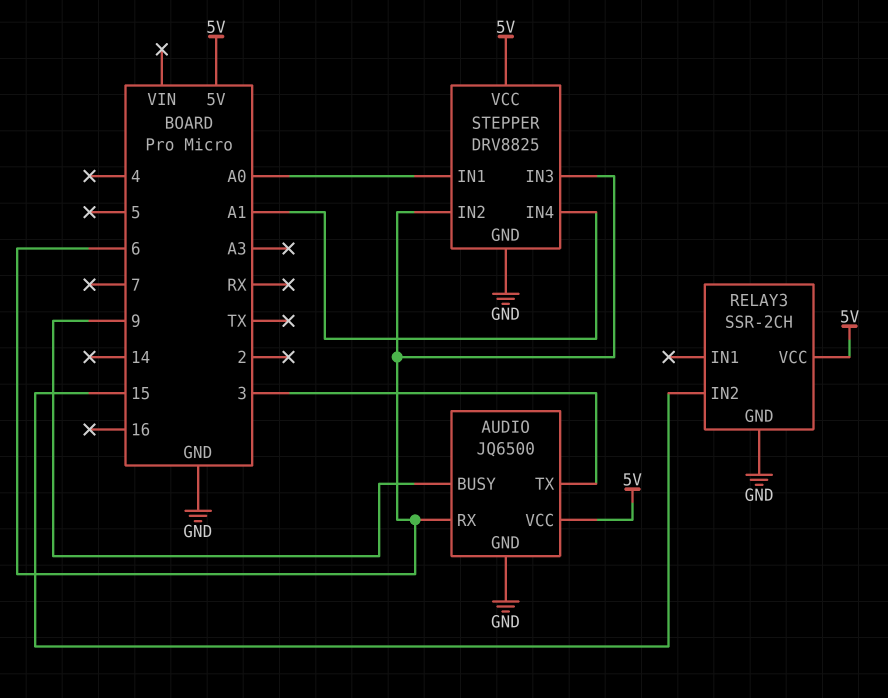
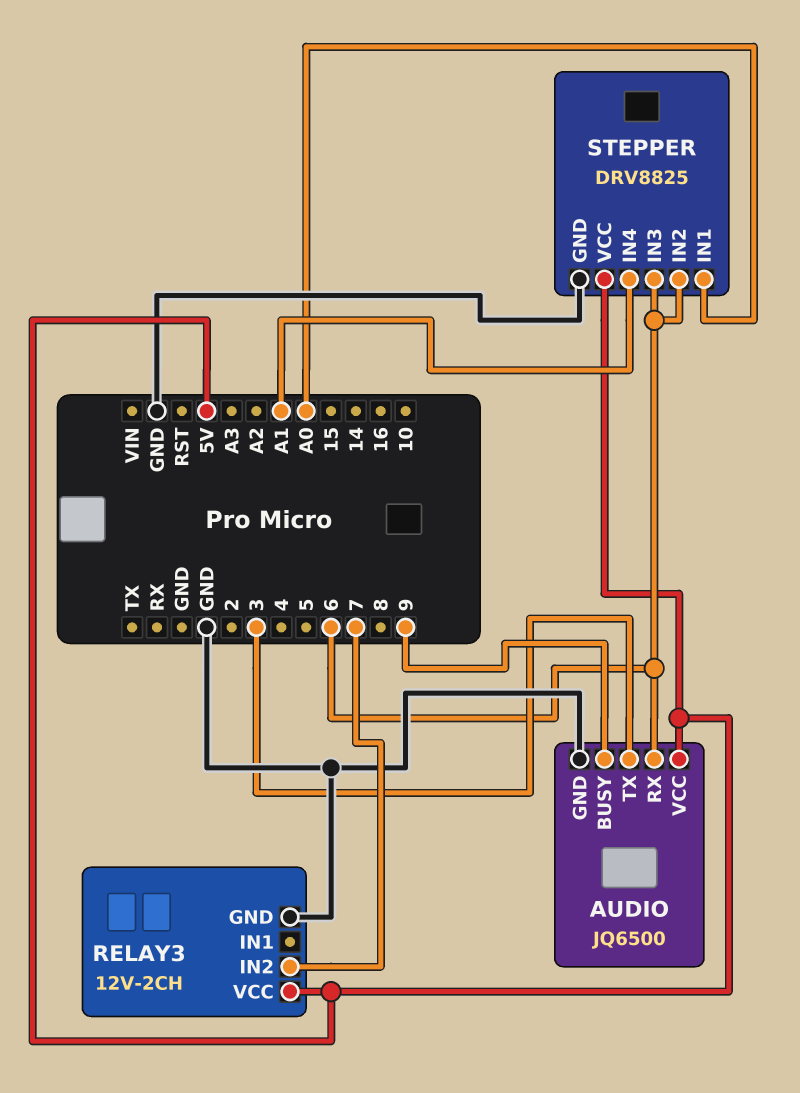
RELAY3: SSR-2CH -> 12V-2CH
RELAY3 pin IN2: 15 -> 7

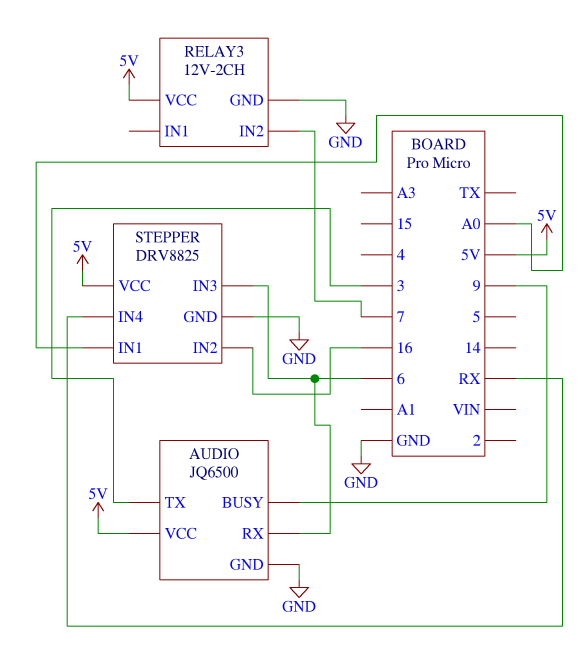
STEPPER pin IN2: 6 -> 16
STEPPER pin IN4: A1 -> RX

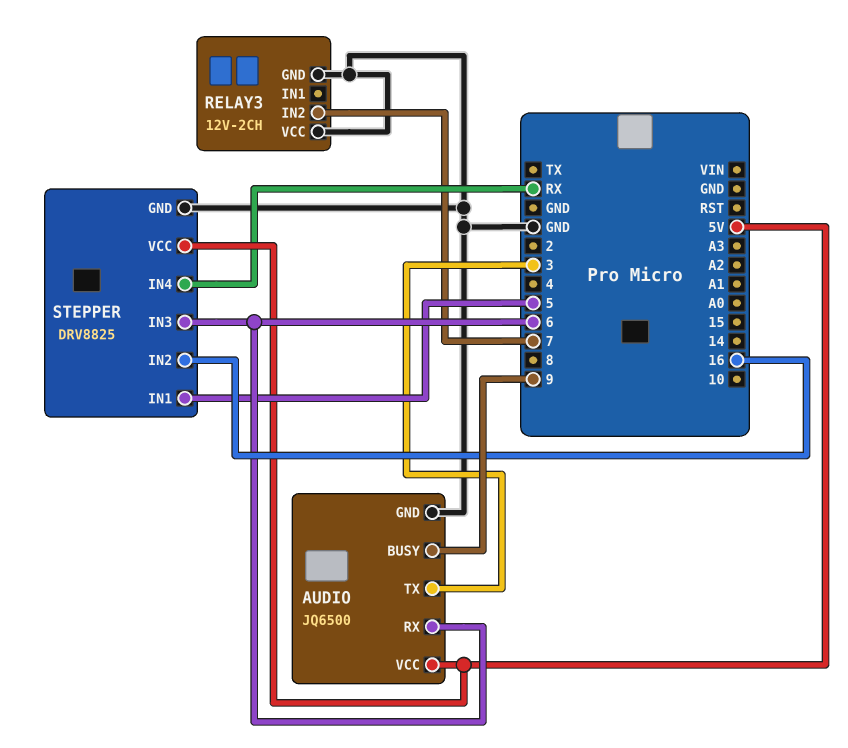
RELAY3 pin VCC: 5V -> GND
STEPPER pin IN1: A0 -> 5

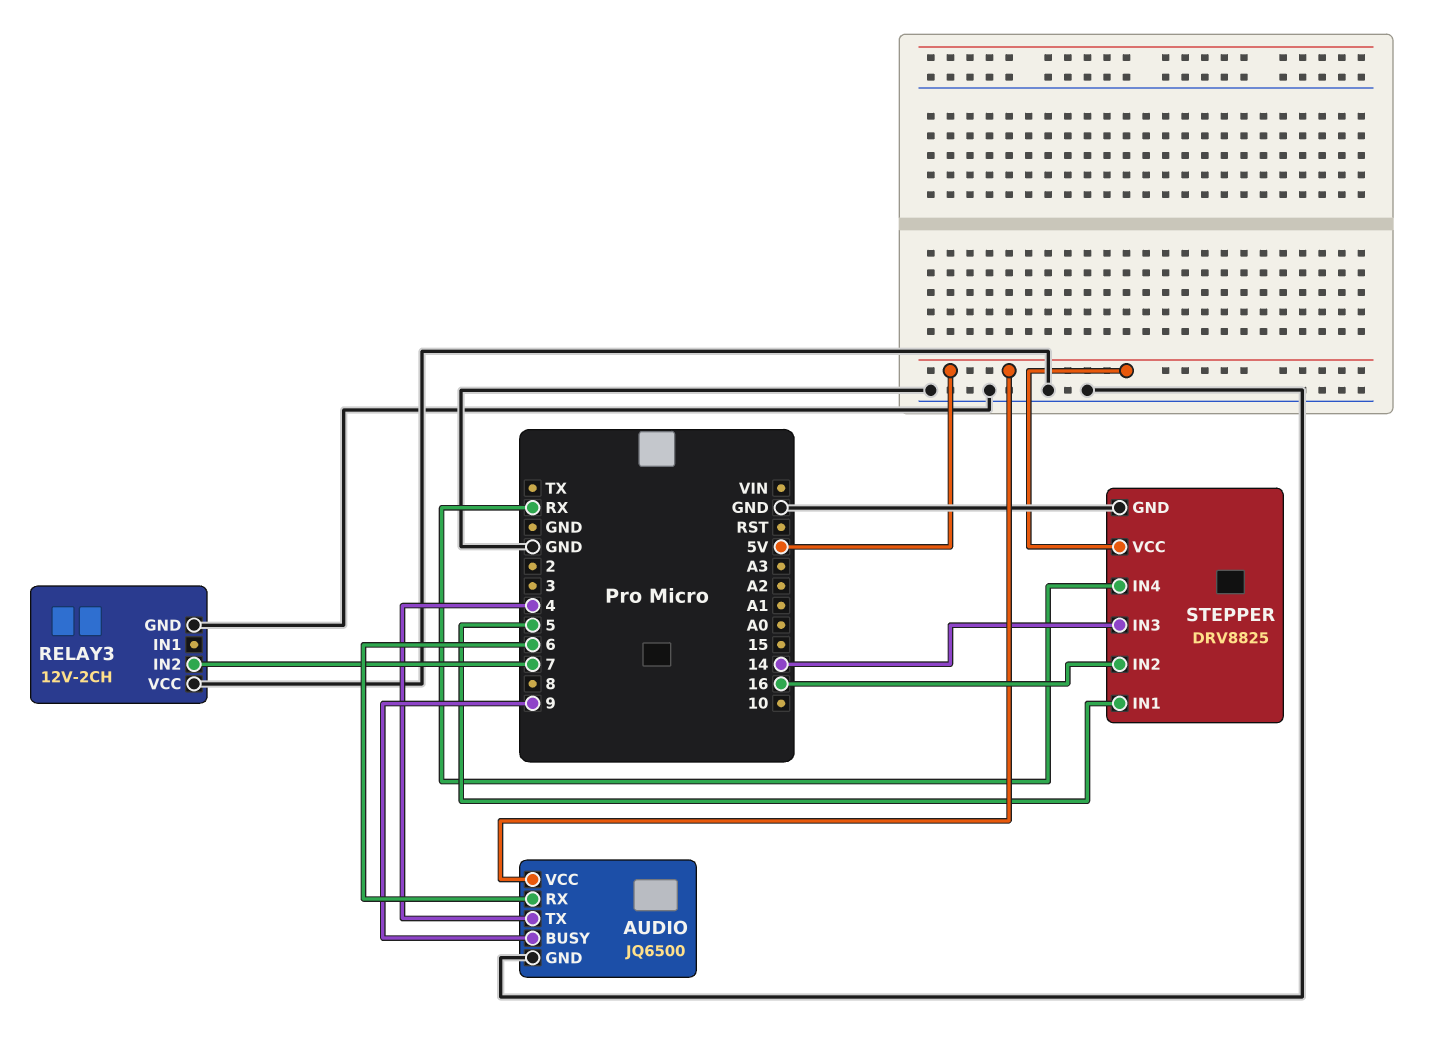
AUDIO pin TX: 3 -> 4
STEPPER pin IN3: 6 -> 14

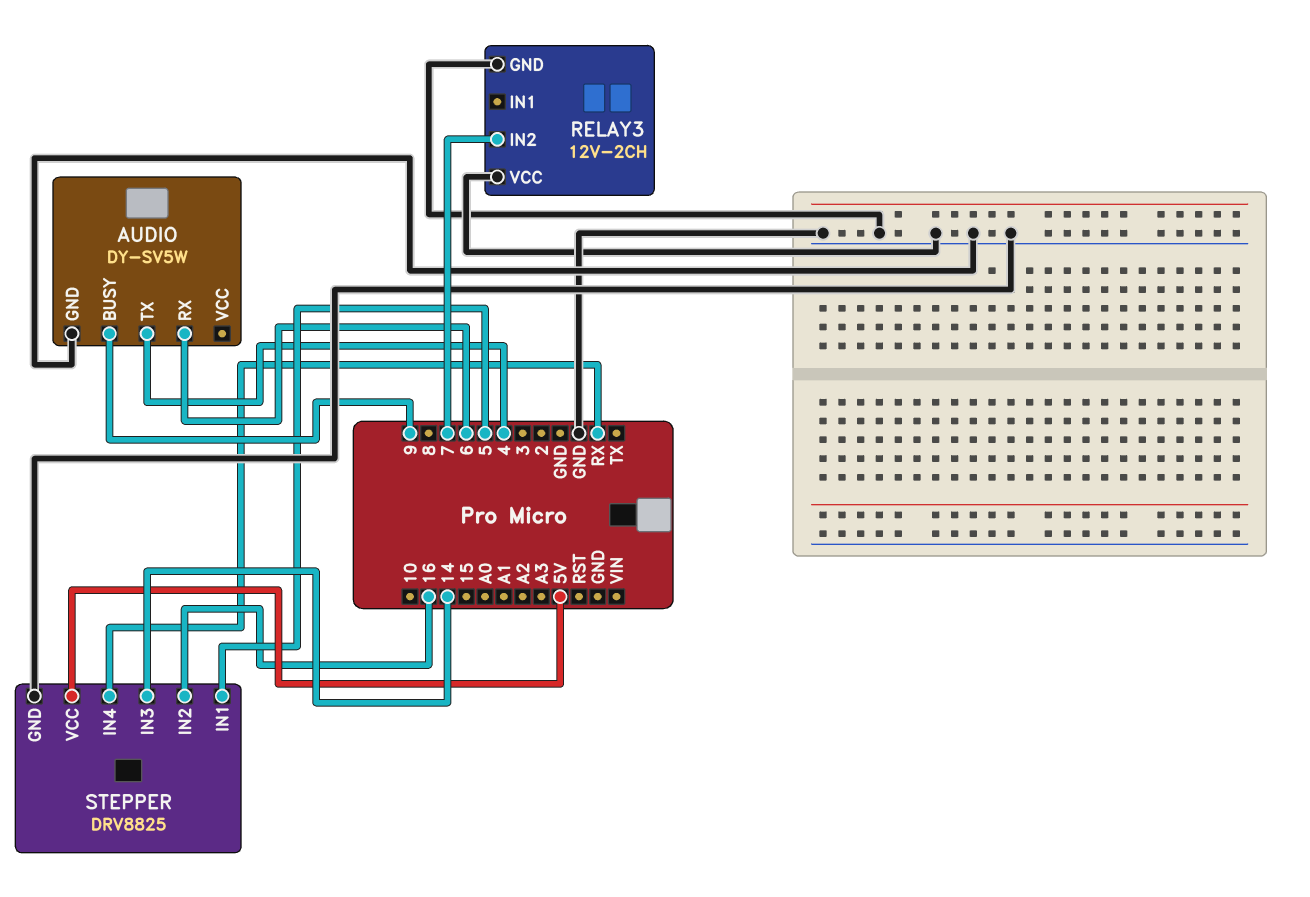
AUDIO: JQ6500 -> DY-SV5W
AUDIO pin VCC: 5V -> none

